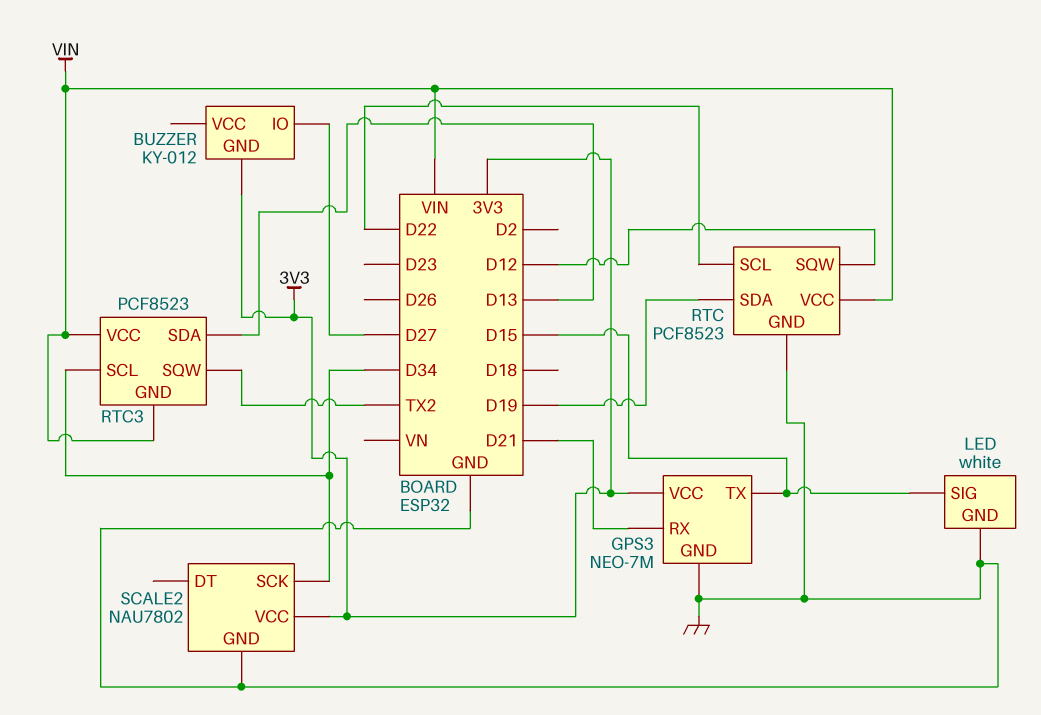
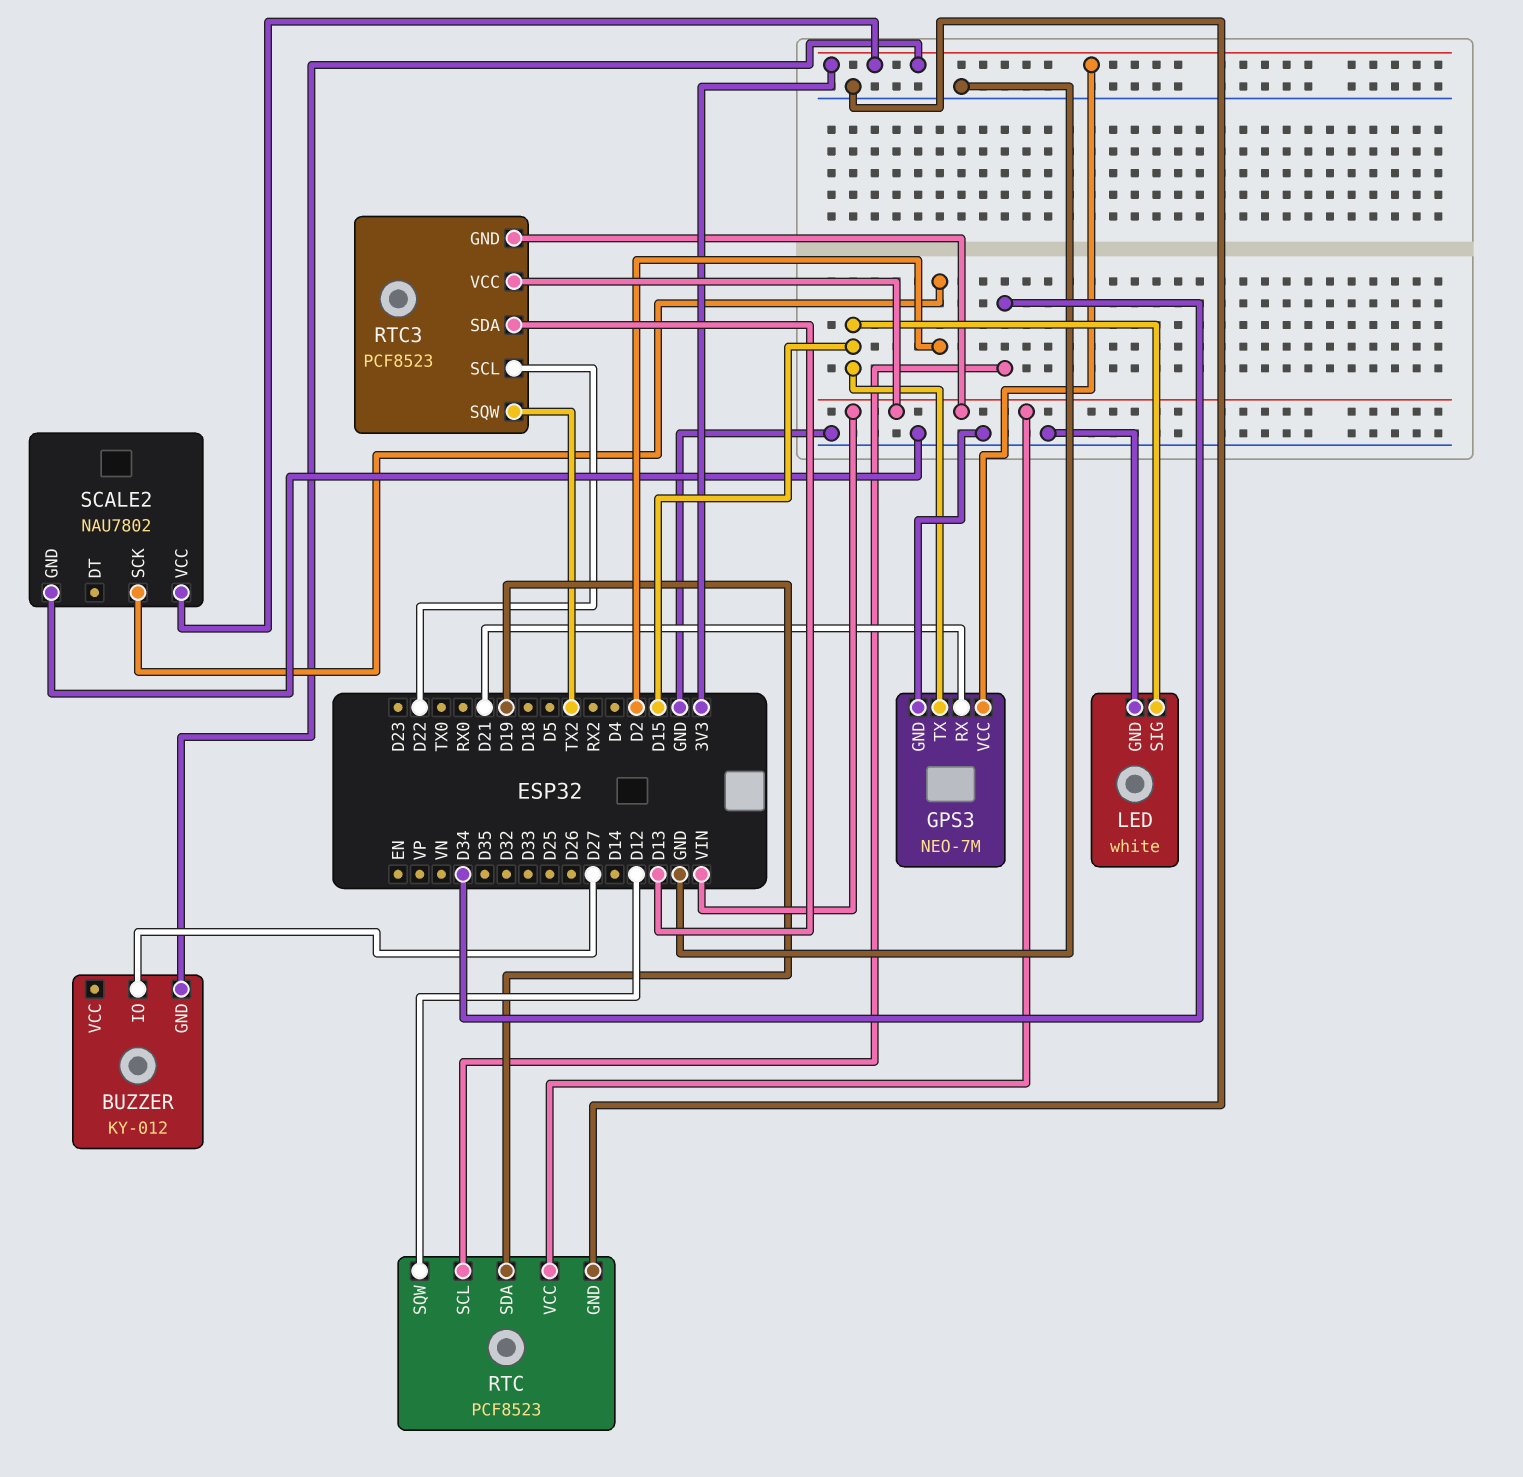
RTC pin SCL: D22 -> D34
RTC3 pin SCL: D34 -> D22
SCALE2 pin SCK: D34 -> D2

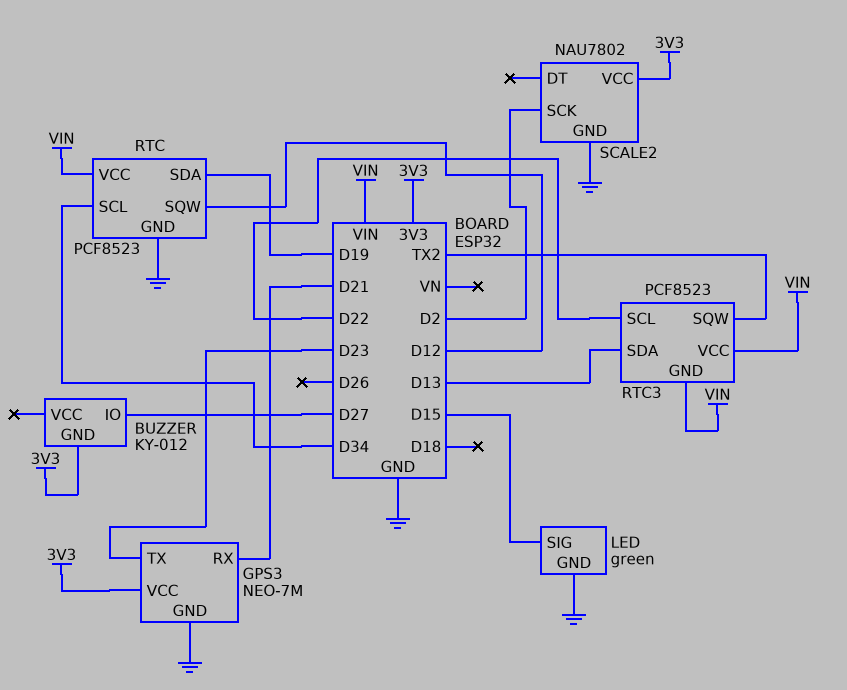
GPS3 pin TX: D15 -> D23
LED: white -> green

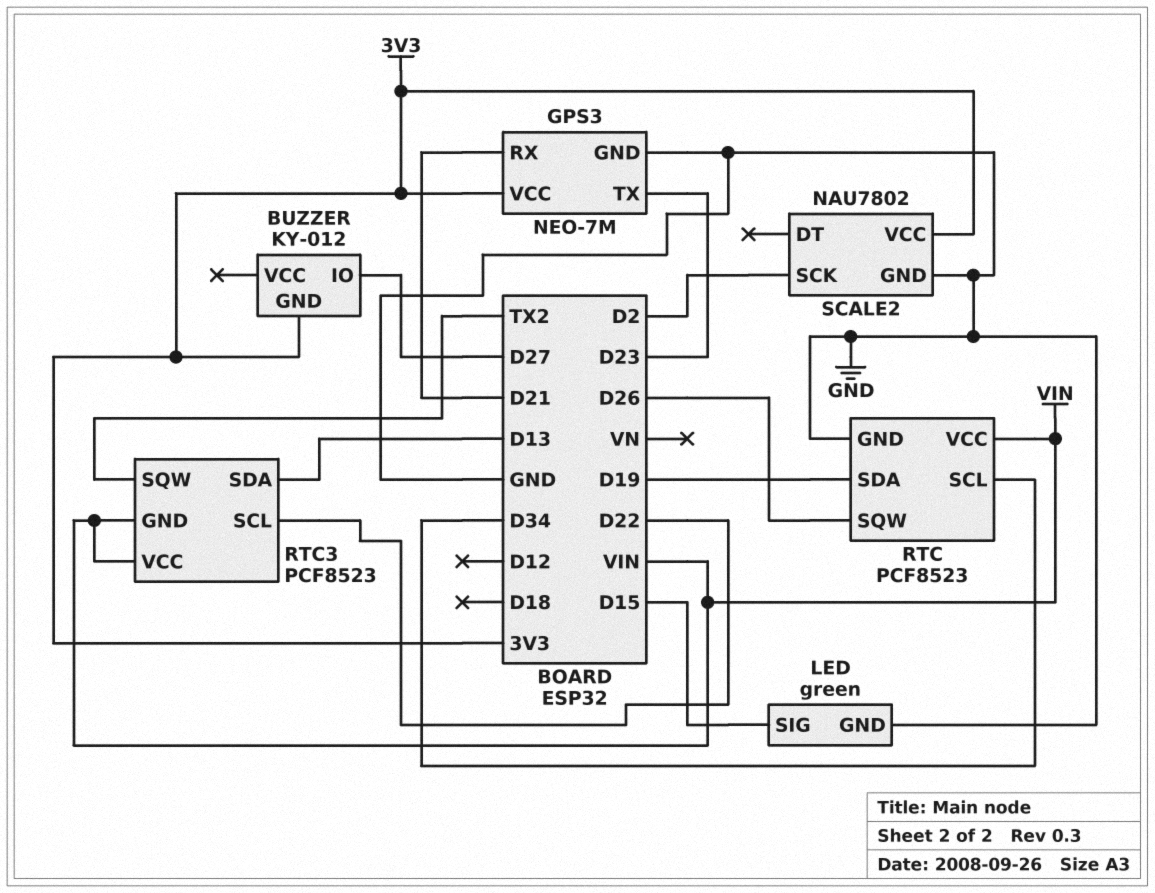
RTC pin SQW: D12 -> D26

